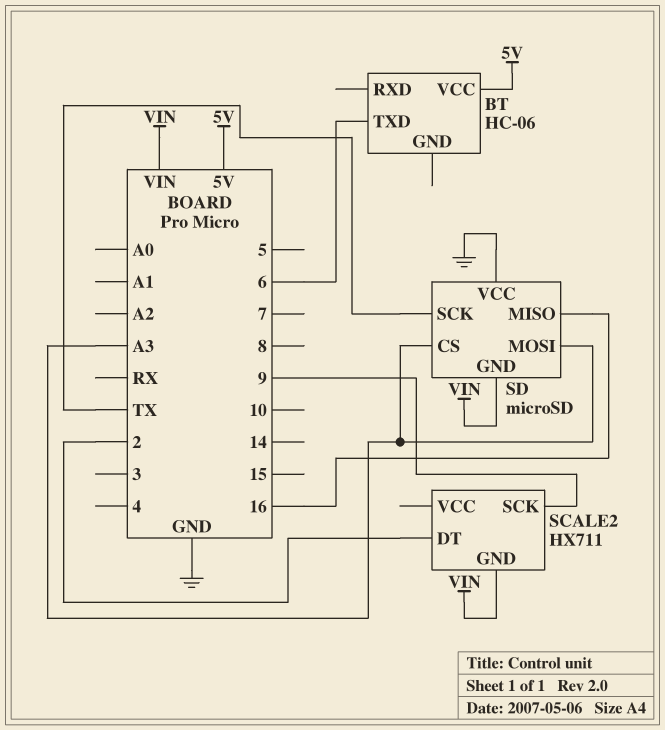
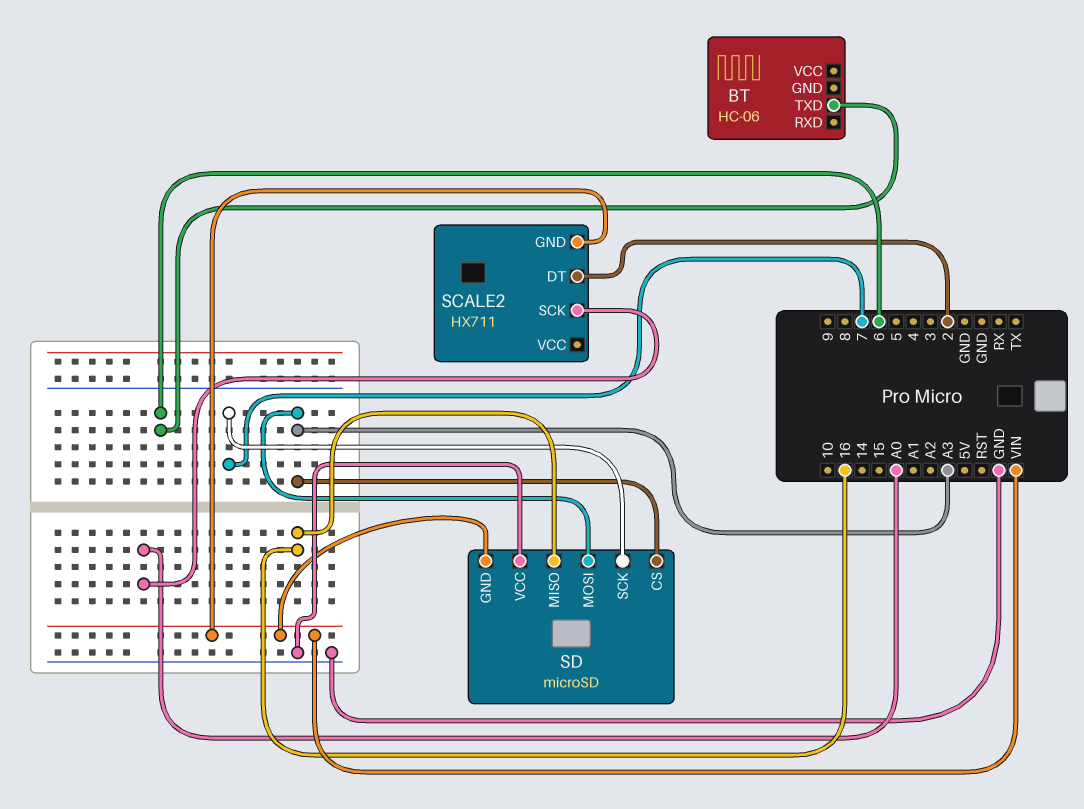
BT pin VCC: 5V -> none
SCALE2 pin SCK: 9 -> A0
SD pin SCK: TX -> 7

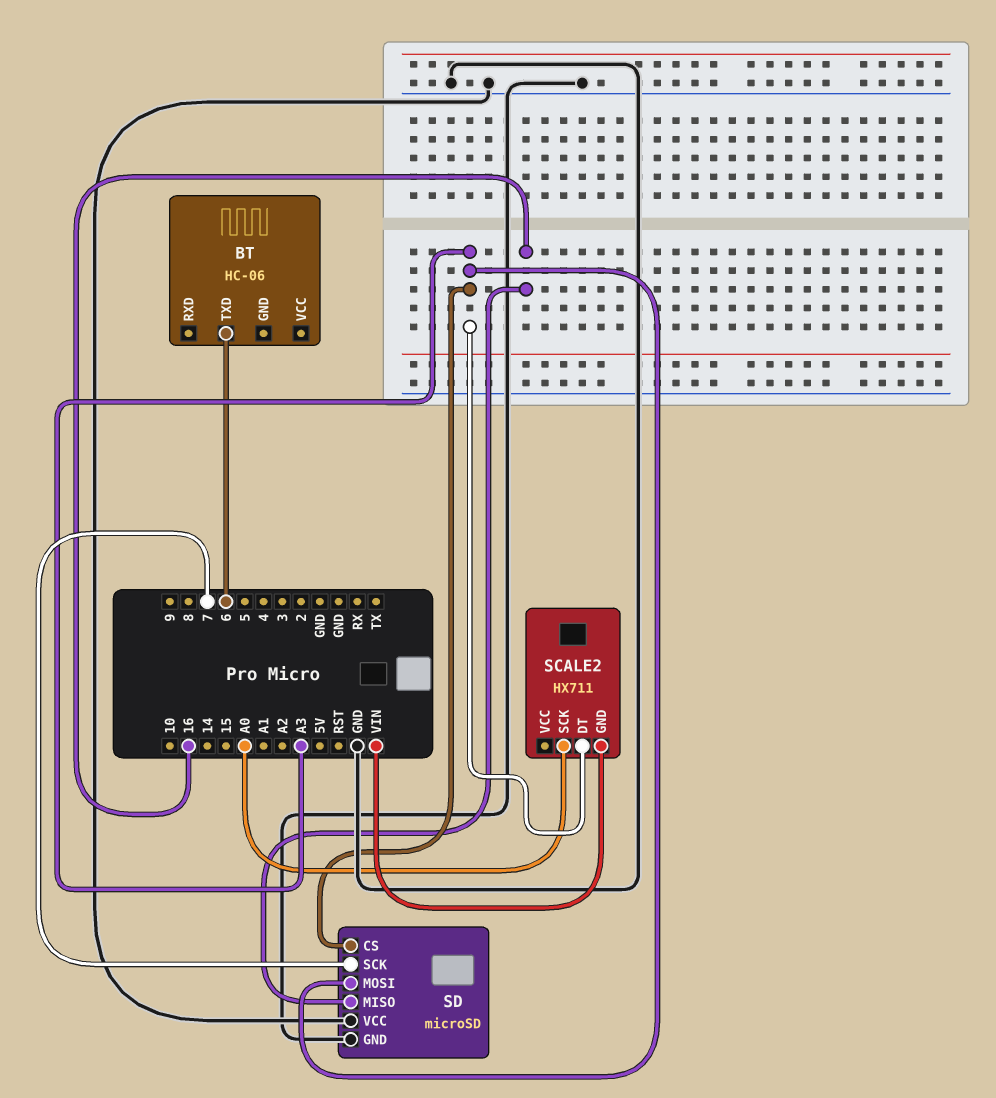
SCALE2 pin DT: 2 -> A3
SD pin GND: VIN -> GND

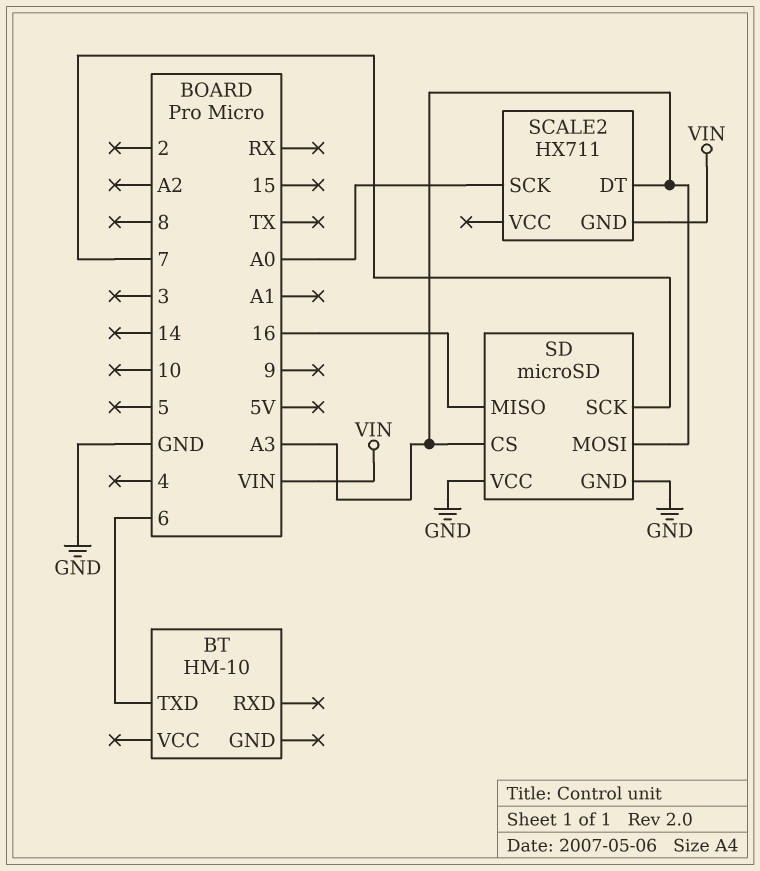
BT: HC-06 -> HM-10

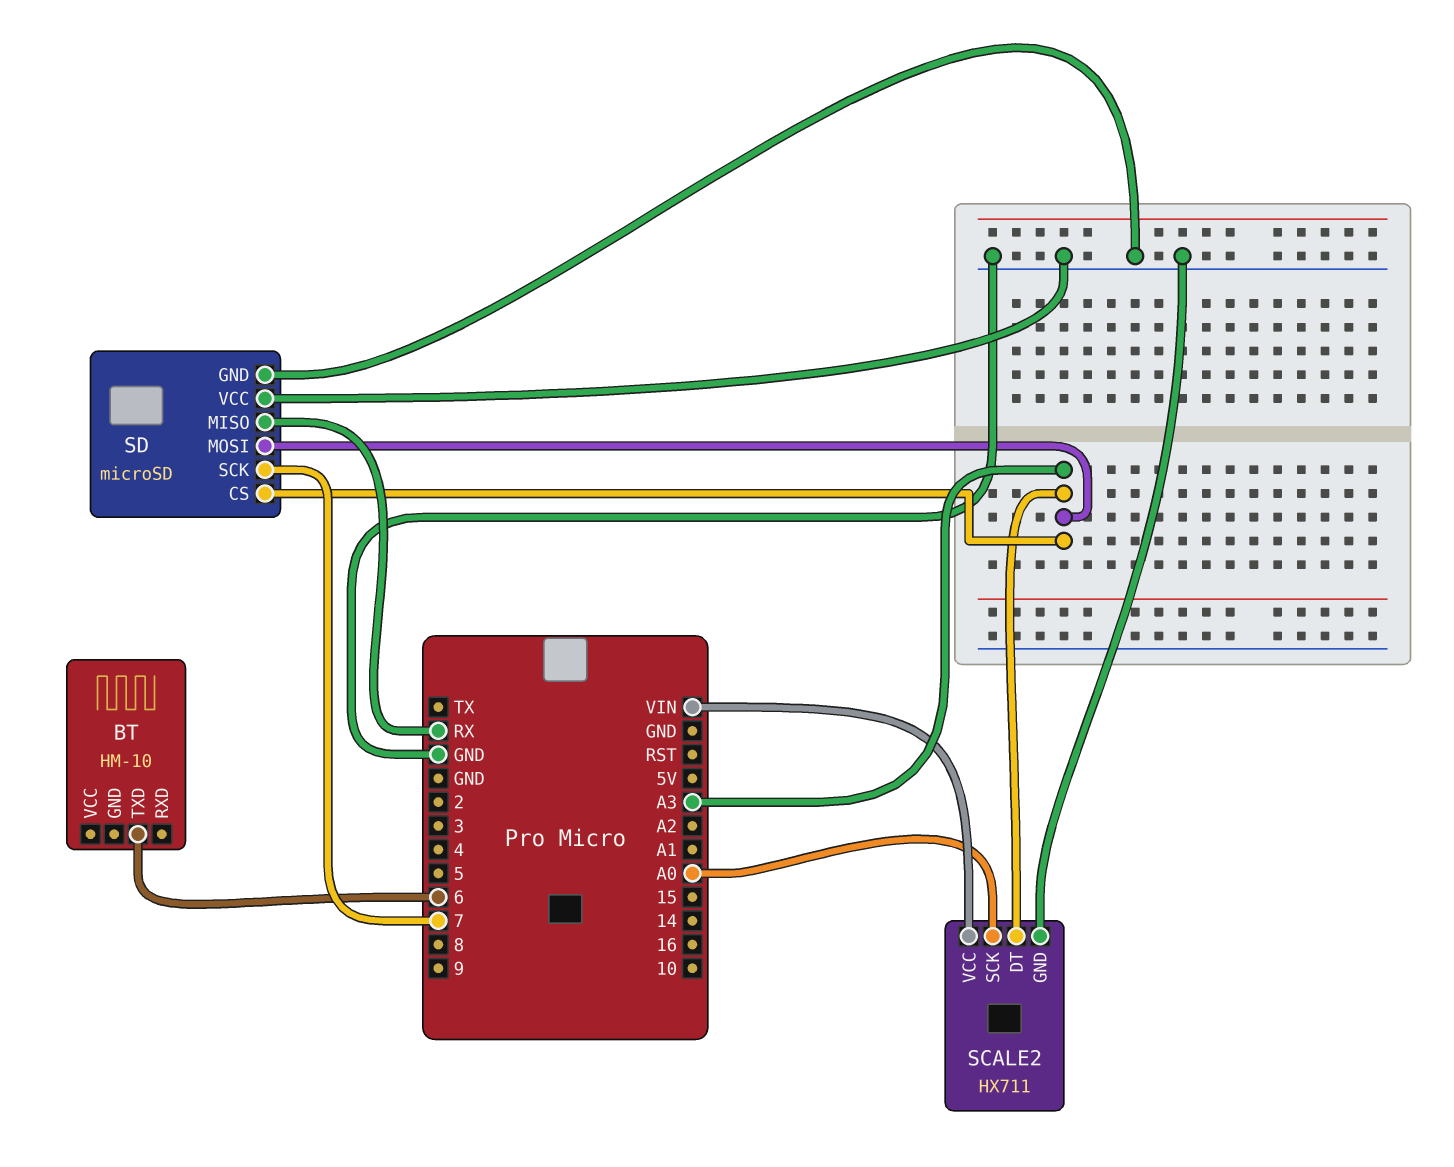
SCALE2 pin GND: VIN -> GND
SCALE2 pin VCC: none -> VIN
SD pin MISO: 16 -> RX

